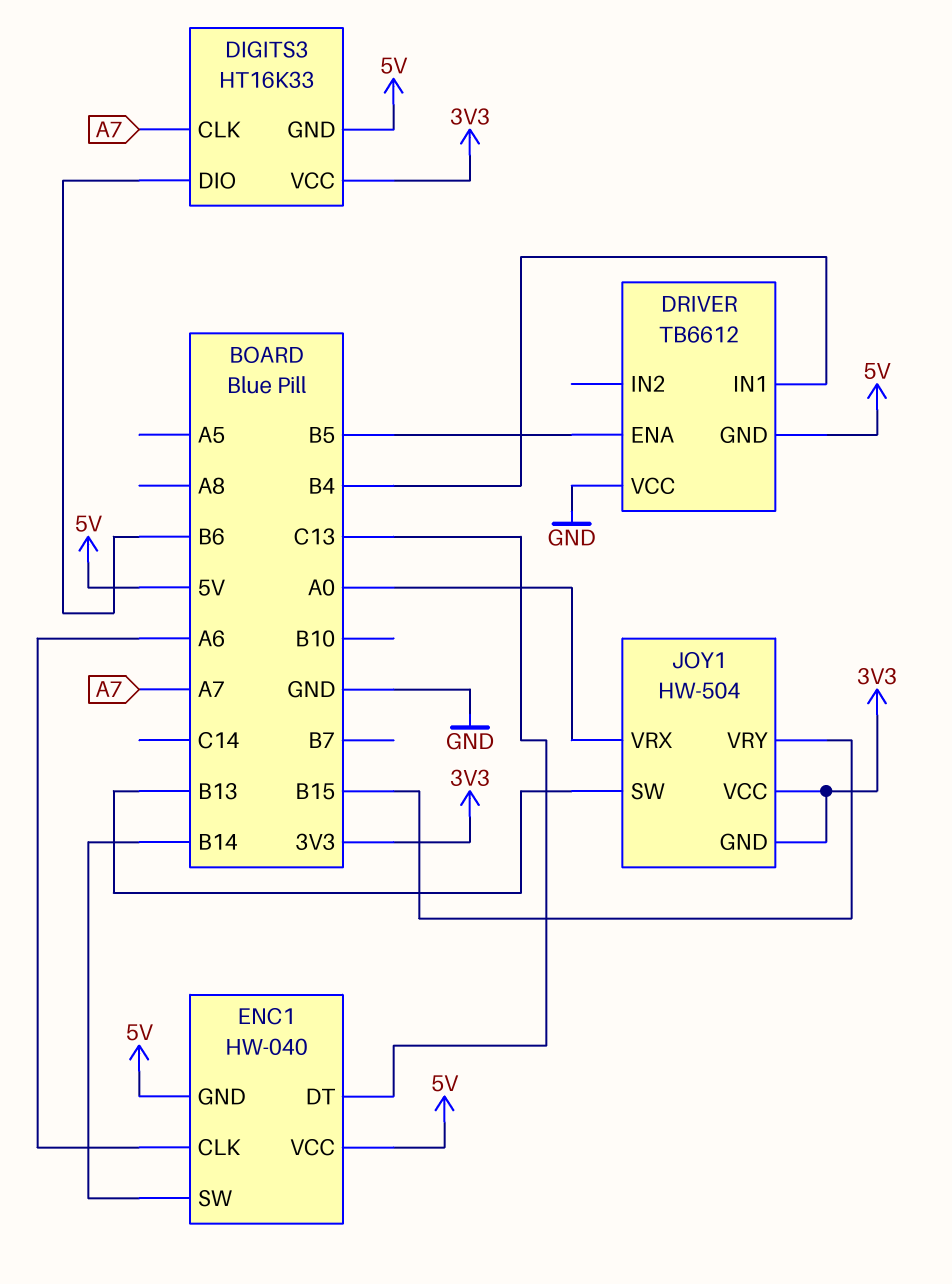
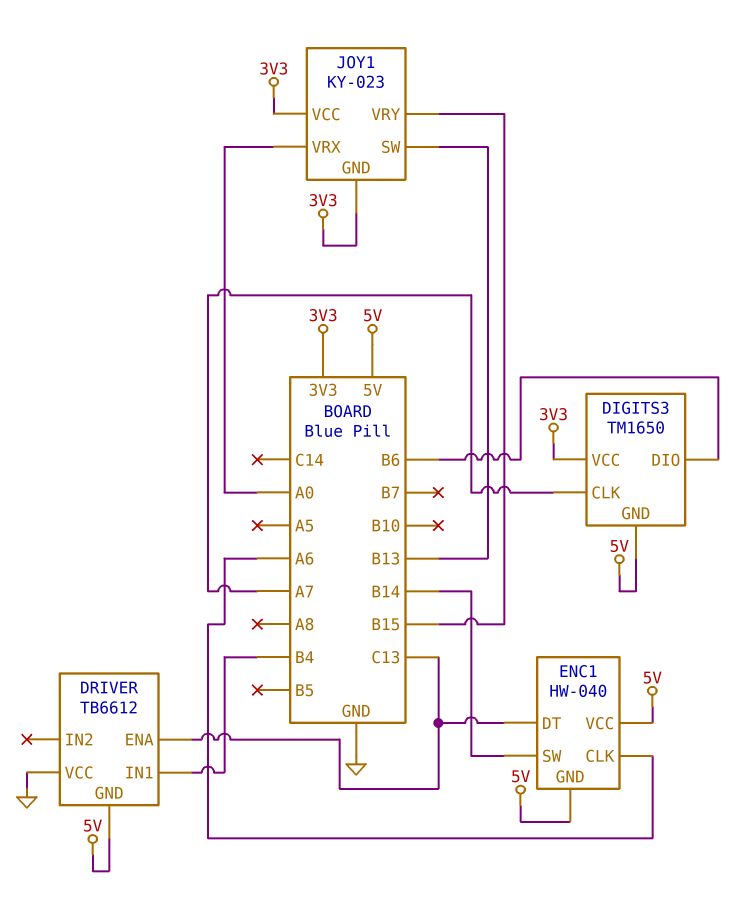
DIGITS3: HT16K33 -> TM1650
DRIVER pin ENA: B5 -> C13
JOY1: HW-504 -> KY-023

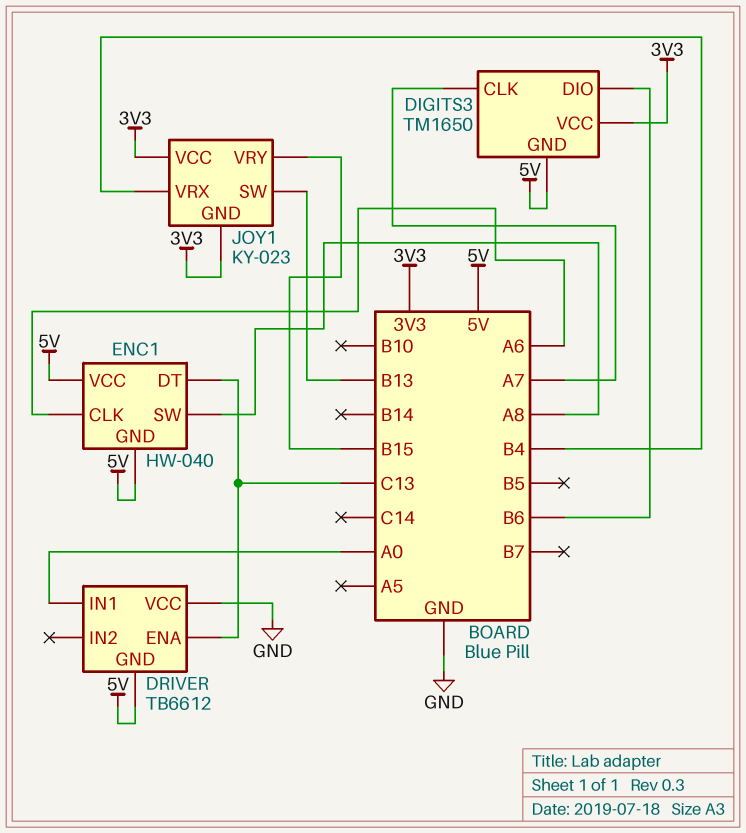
DRIVER pin IN1: B4 -> A0
ENC1 pin SW: B14 -> A8
JOY1 pin VRX: A0 -> B4

